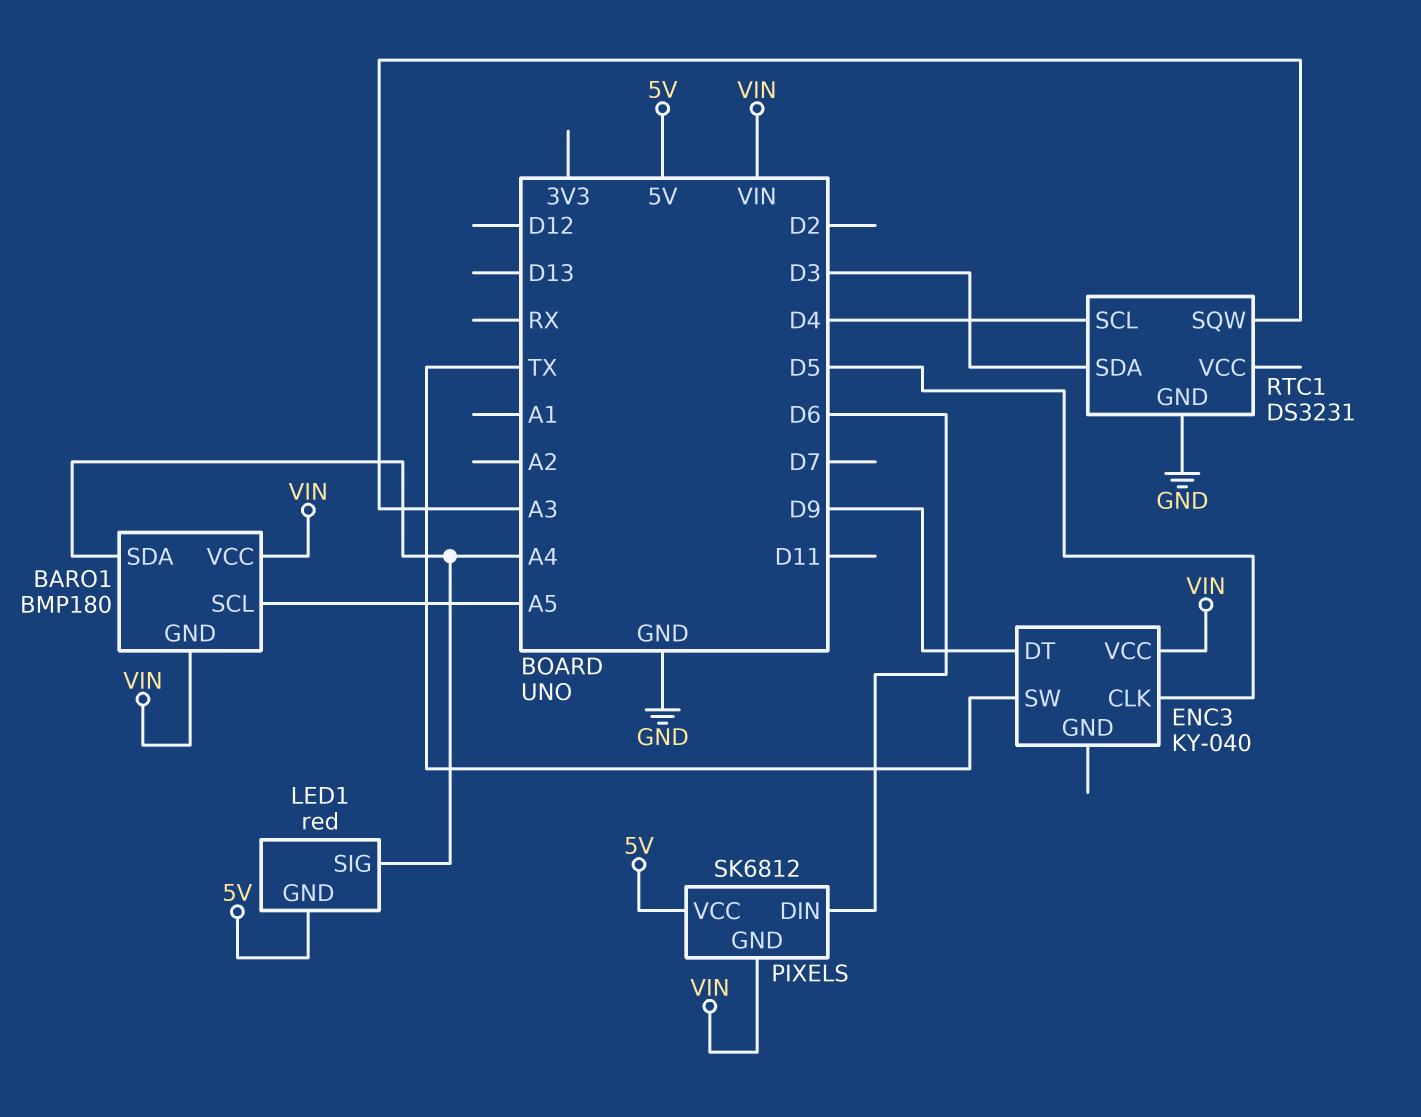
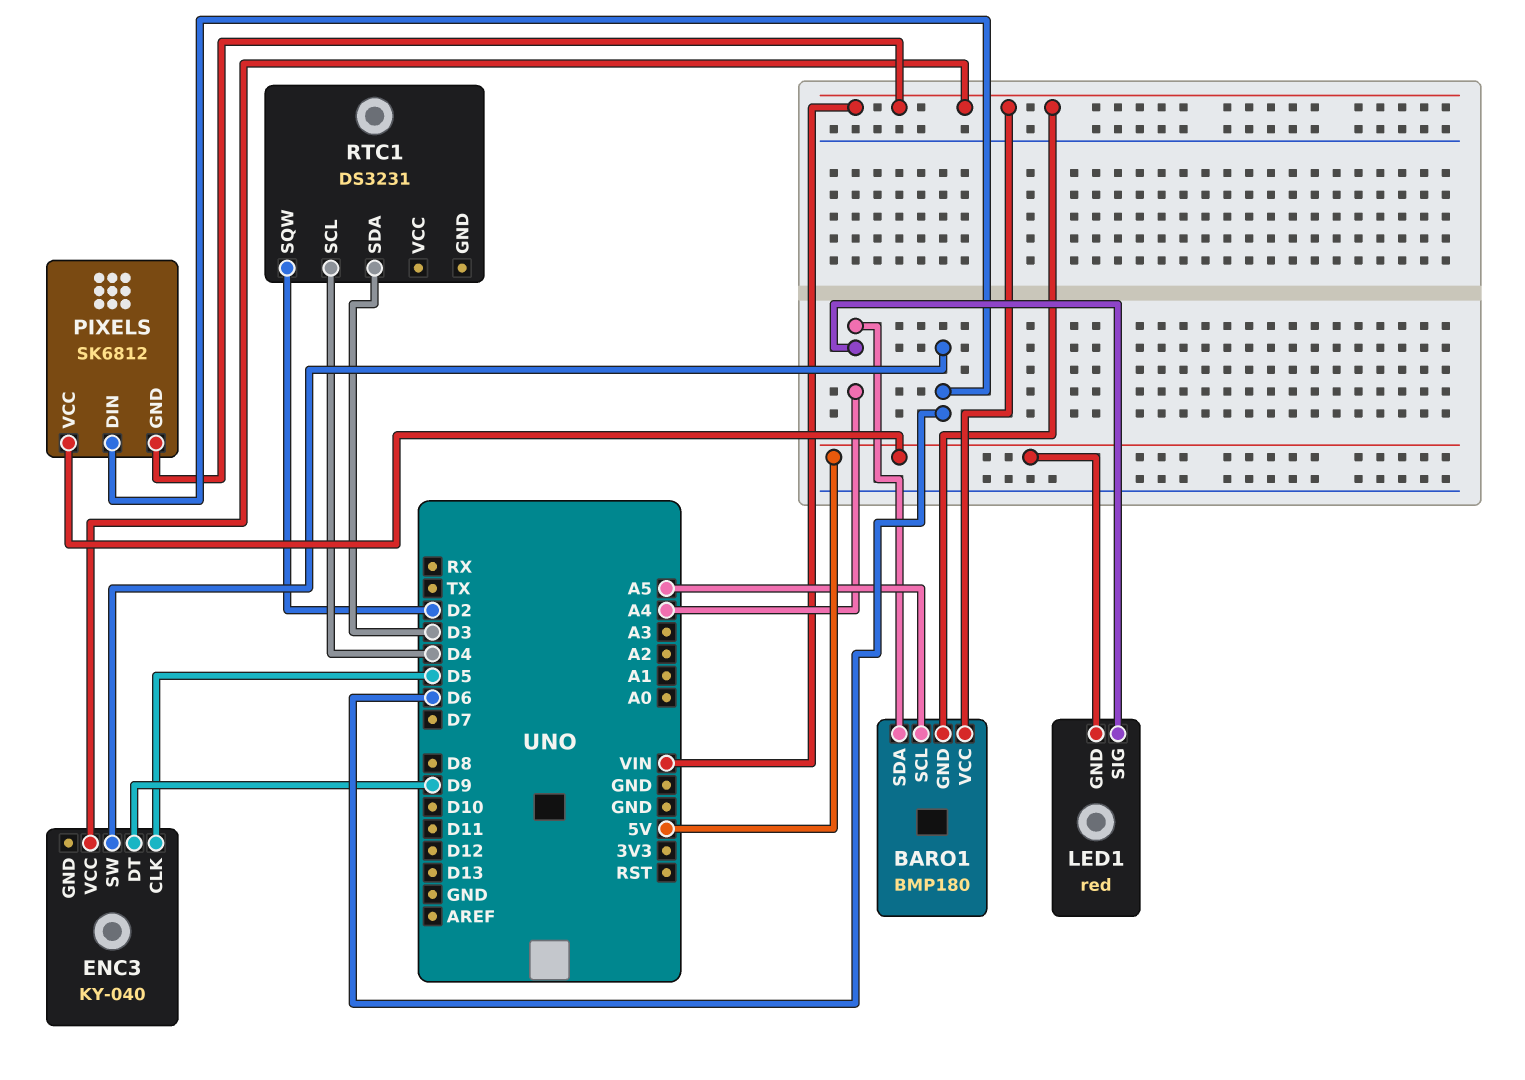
ENC3 pin SW: TX -> D6
RTC1 pin GND: GND -> none
RTC1 pin SQW: A3 -> D2

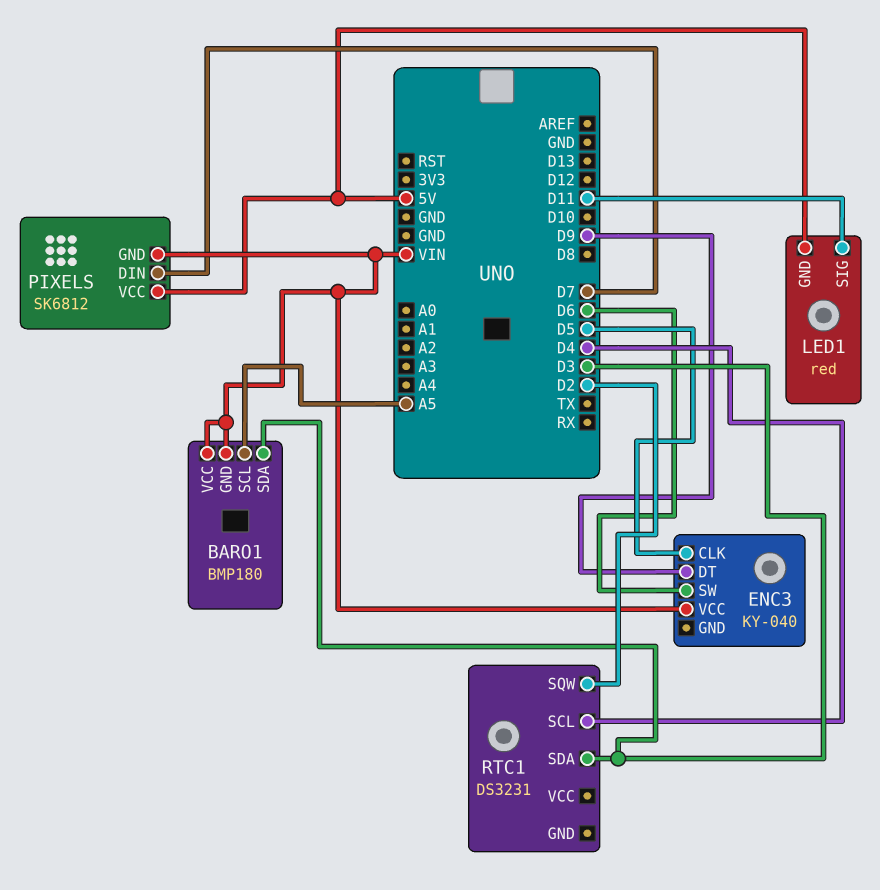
BARO1 pin SDA: A4 -> D3
LED1 pin SIG: A4 -> D11
PIXELS pin DIN: D6 -> D7

